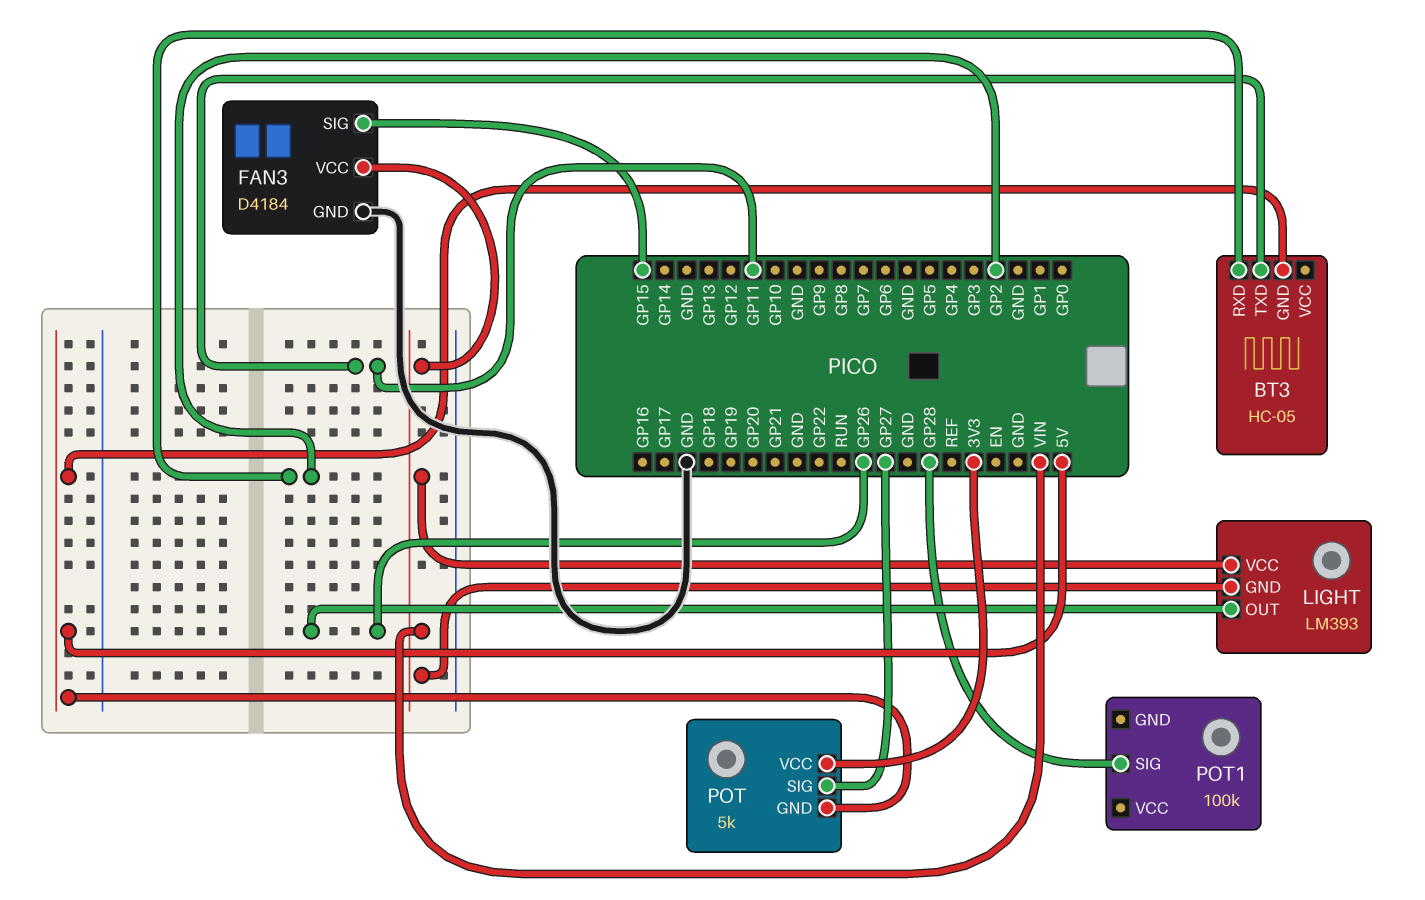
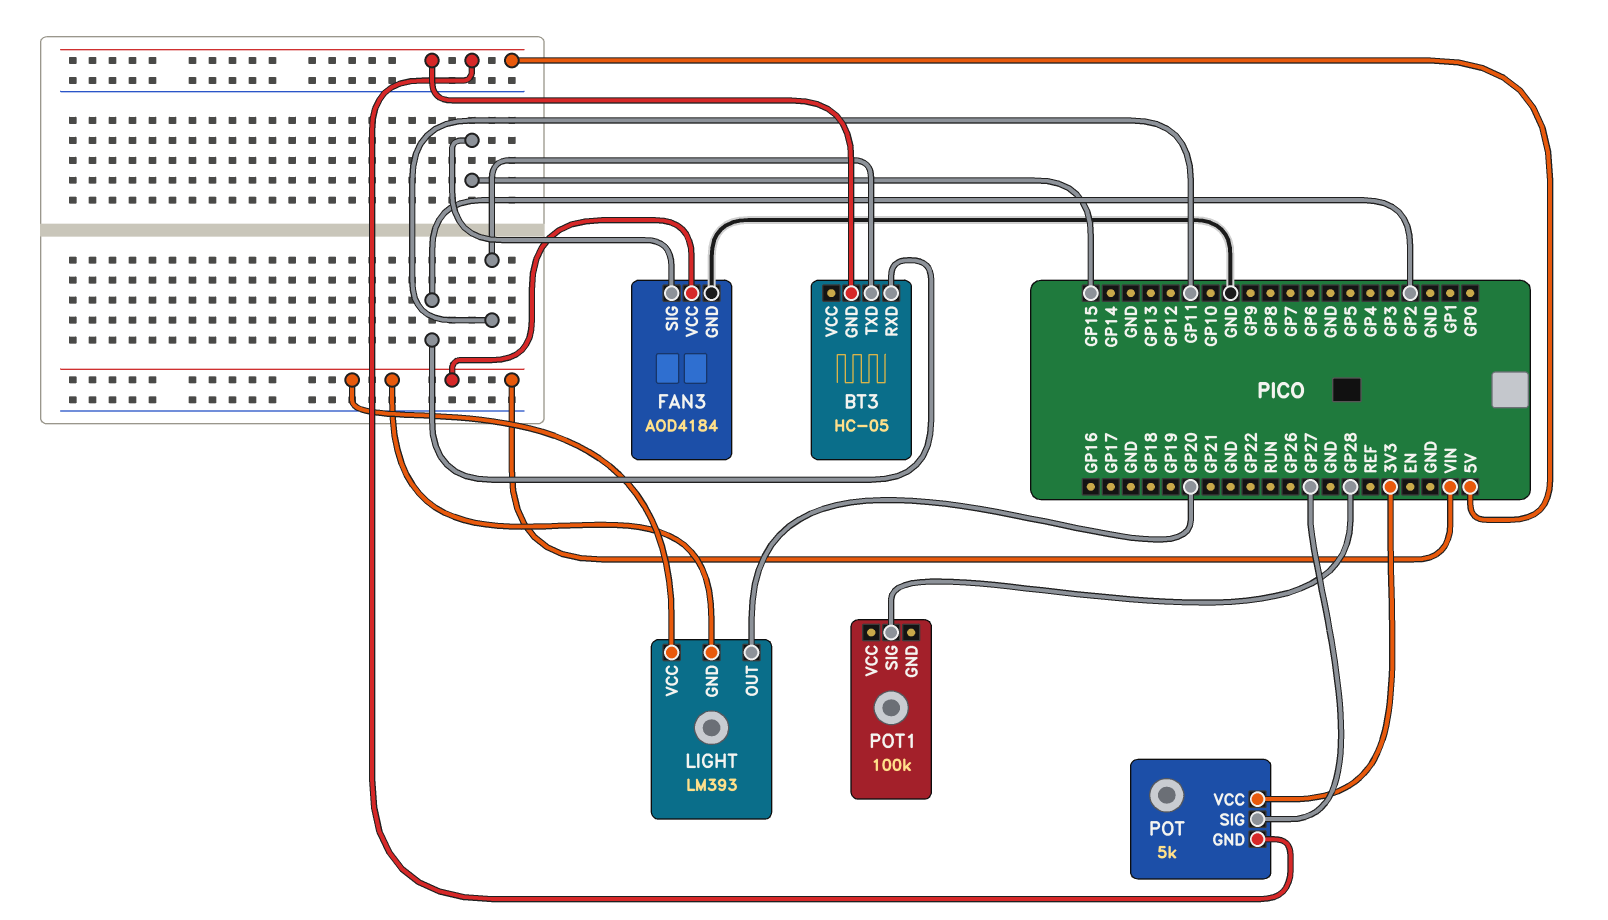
FAN3: D4184 -> AOD4184
LIGHT pin OUT: GP26 -> GP20

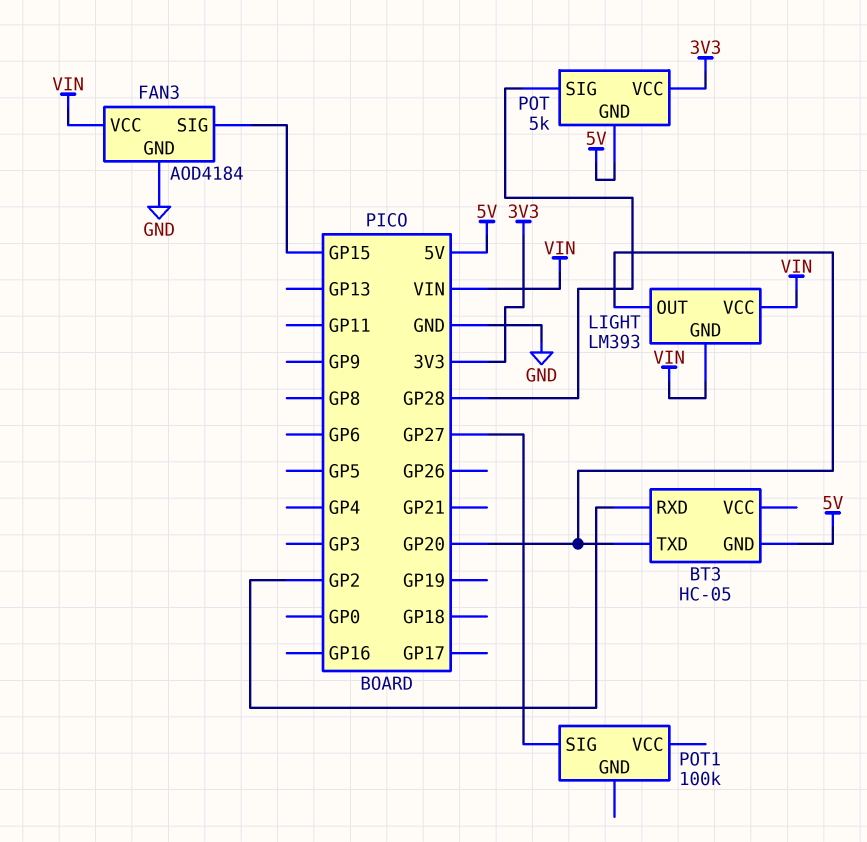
BT3 pin TXD: GP11 -> GP20
POT pin SIG: GP27 -> GP28
POT1 pin SIG: GP28 -> GP27

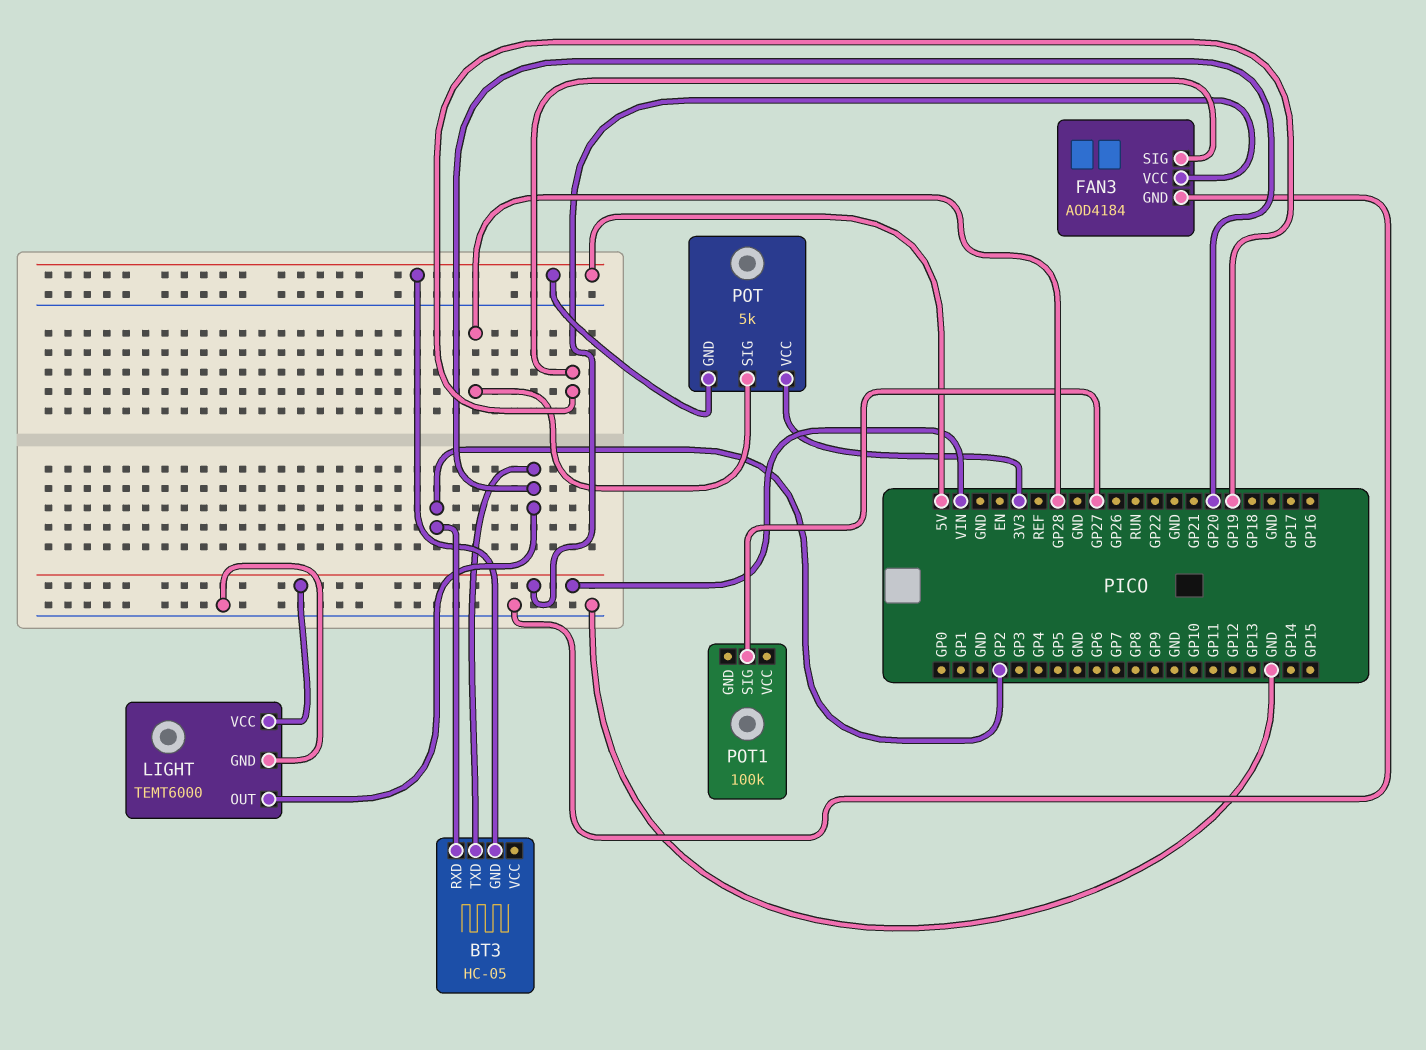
FAN3 pin SIG: GP15 -> GP19
LIGHT: LM393 -> TEMT6000
LIGHT pin GND: VIN -> GND

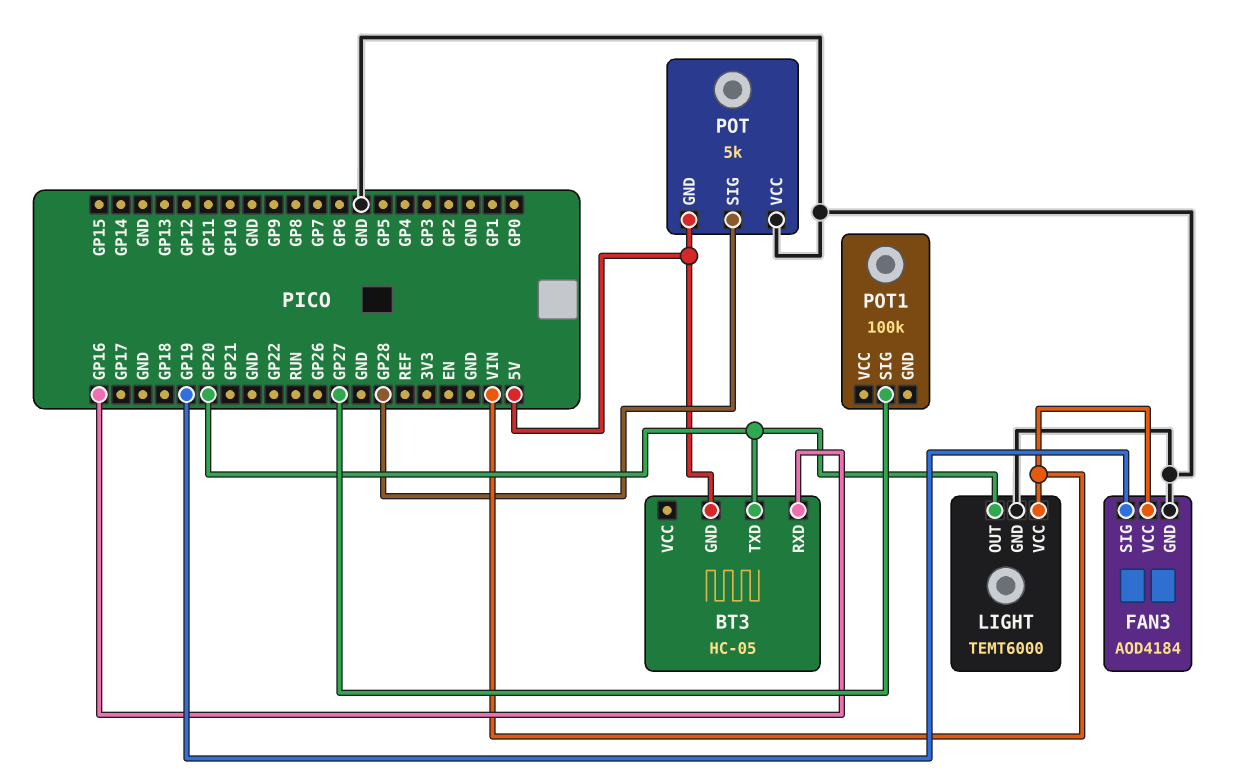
BT3 pin RXD: GP2 -> GP16
POT pin VCC: 3V3 -> GND

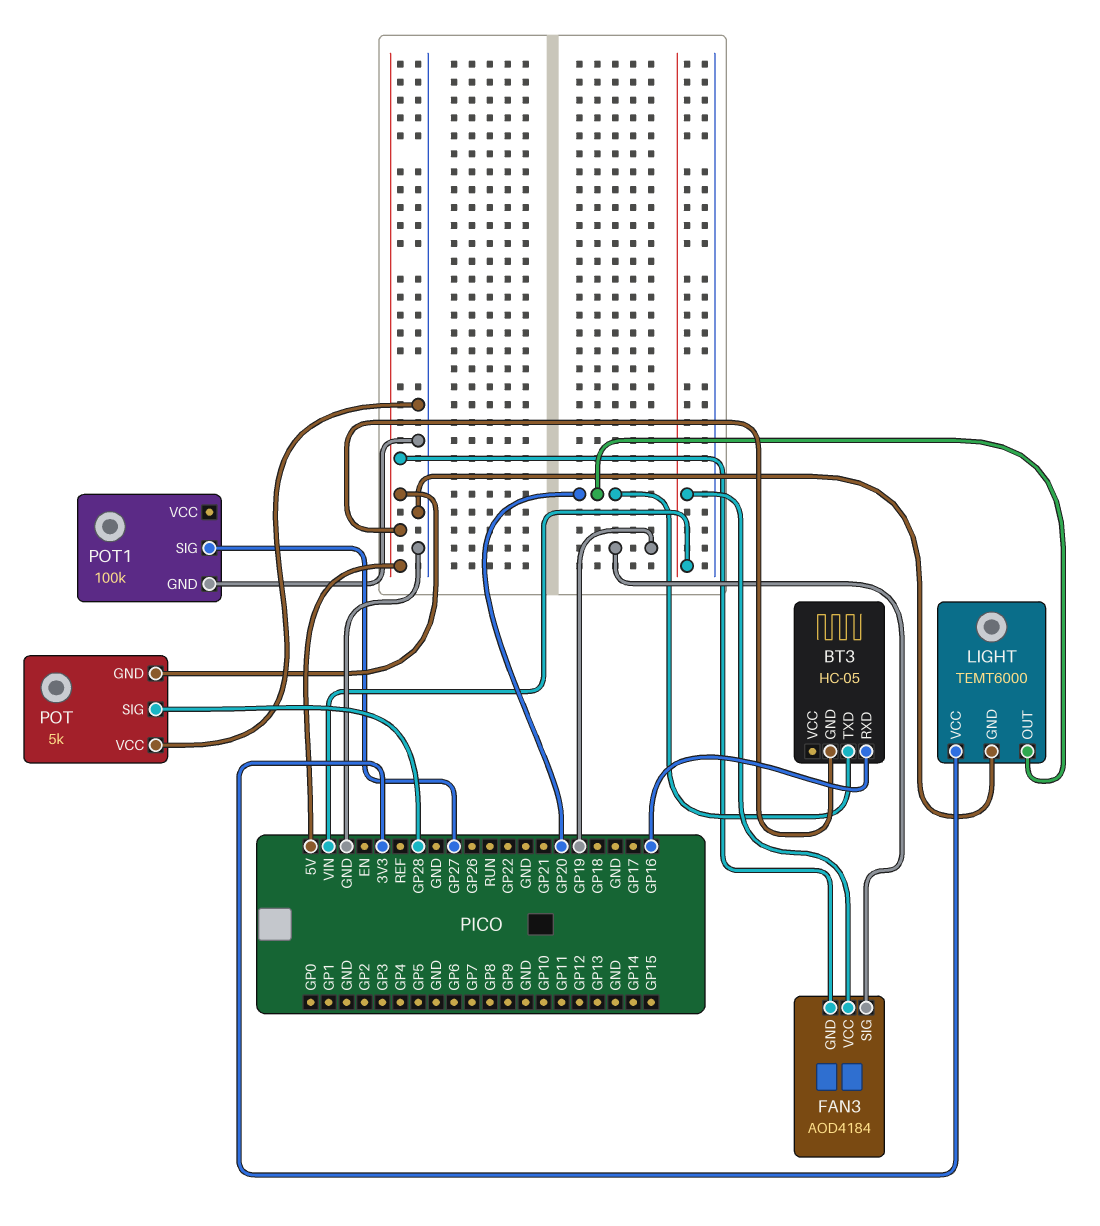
FAN3 pin GND: GND -> 5V
LIGHT pin VCC: VIN -> 3V3
POT1 pin GND: none -> GND

